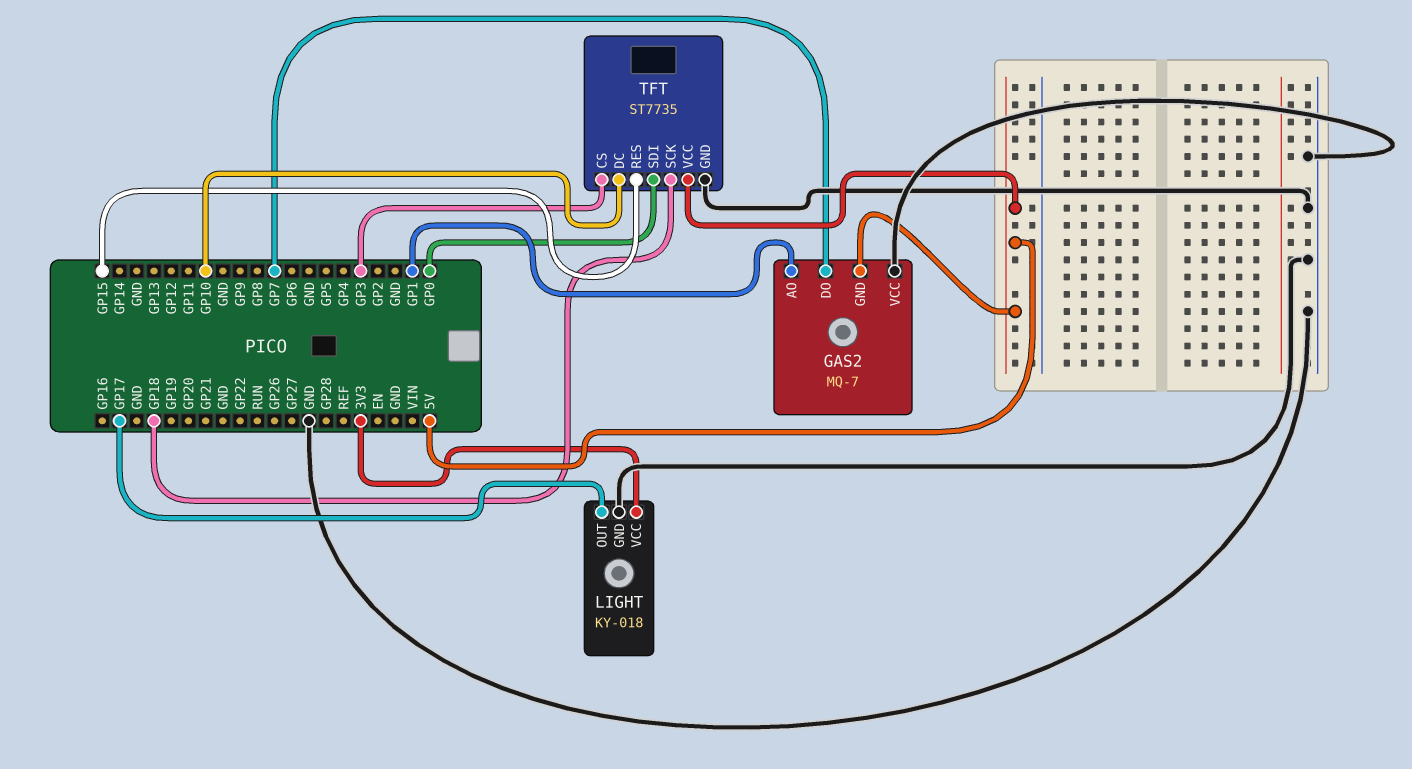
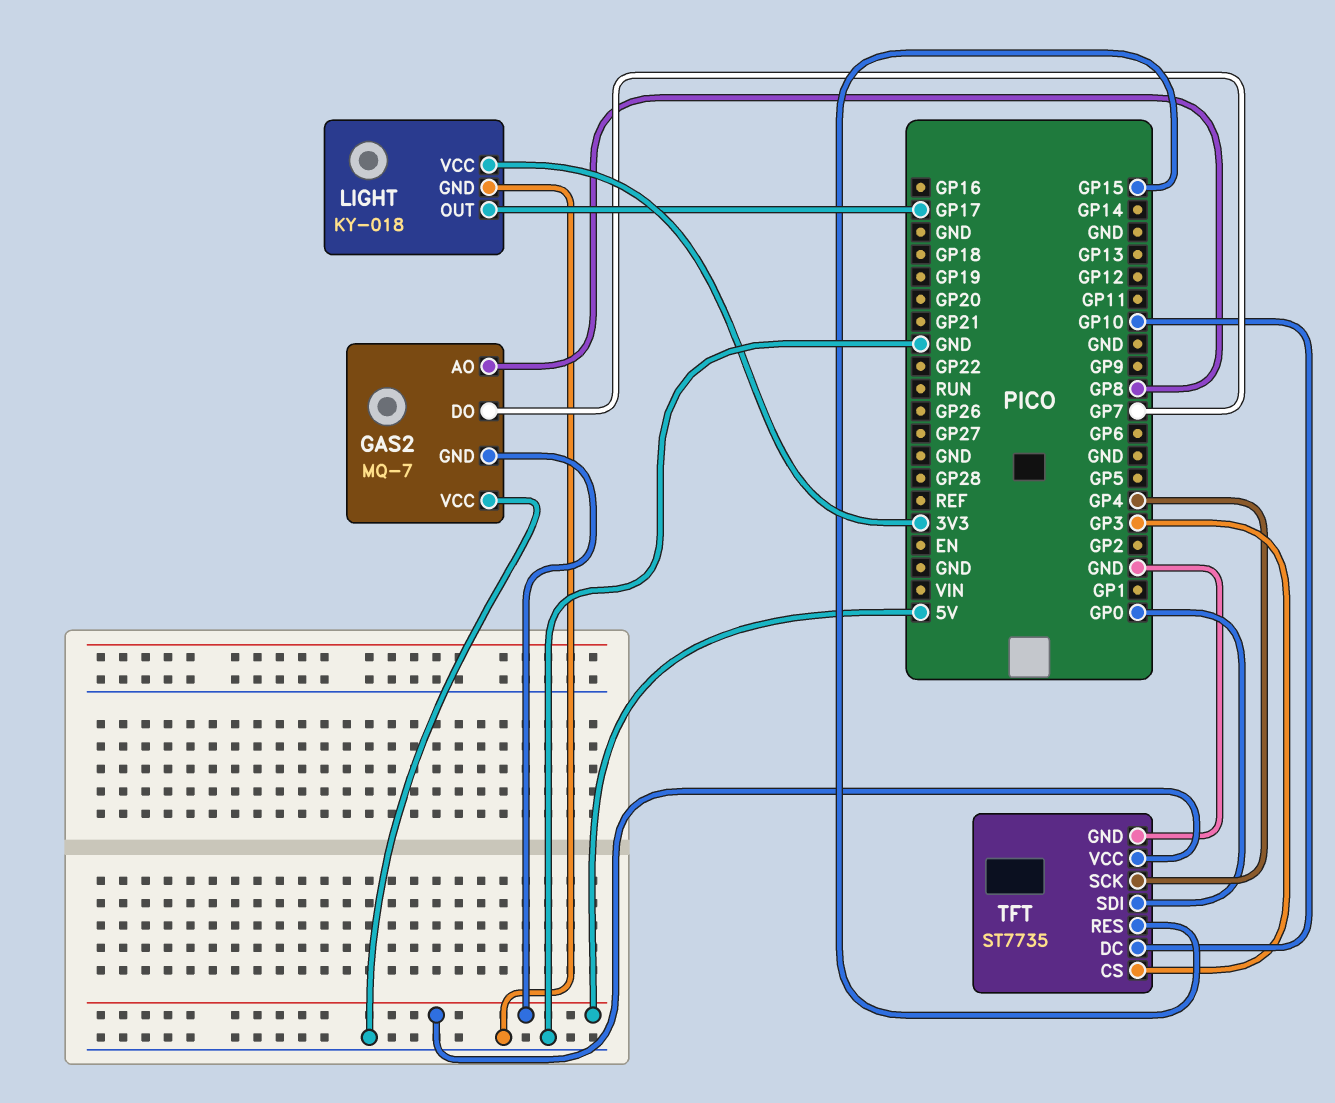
GAS2 pin AO: GP1 -> GP8
TFT pin SCK: GP18 -> GP4

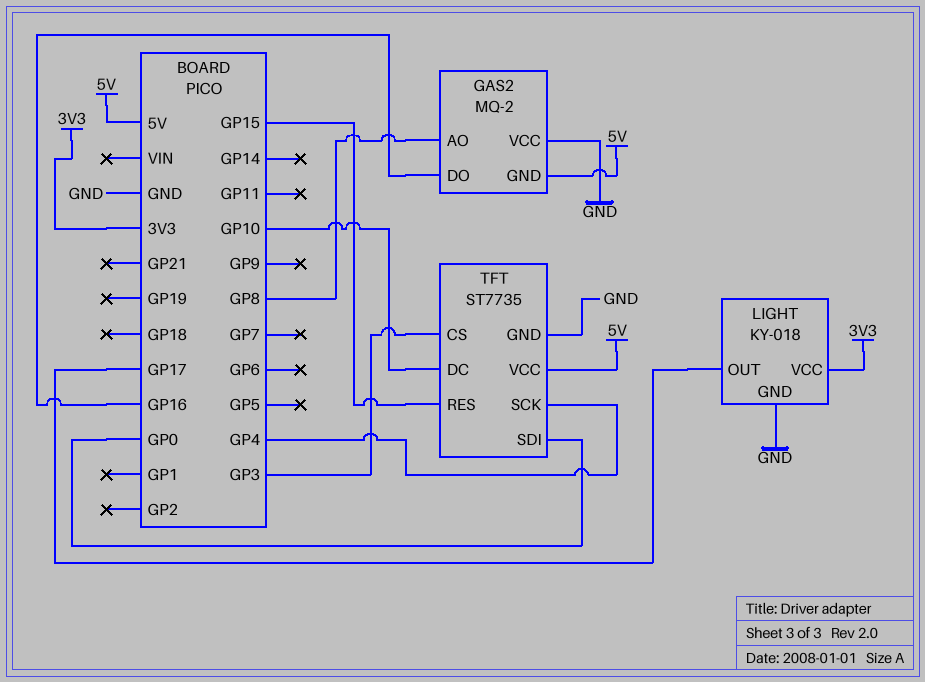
GAS2: MQ-7 -> MQ-2
GAS2 pin DO: GP7 -> GP16

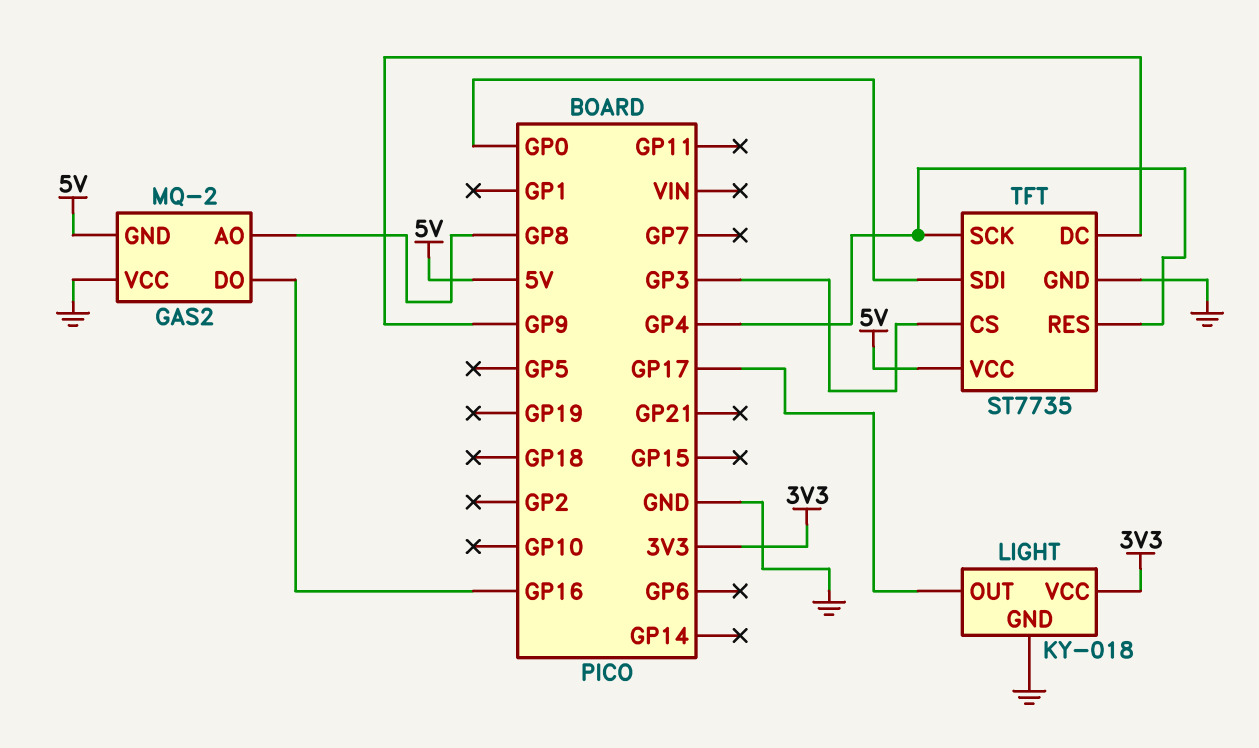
TFT pin DC: GP10 -> GP9
TFT pin RES: GP15 -> GP4

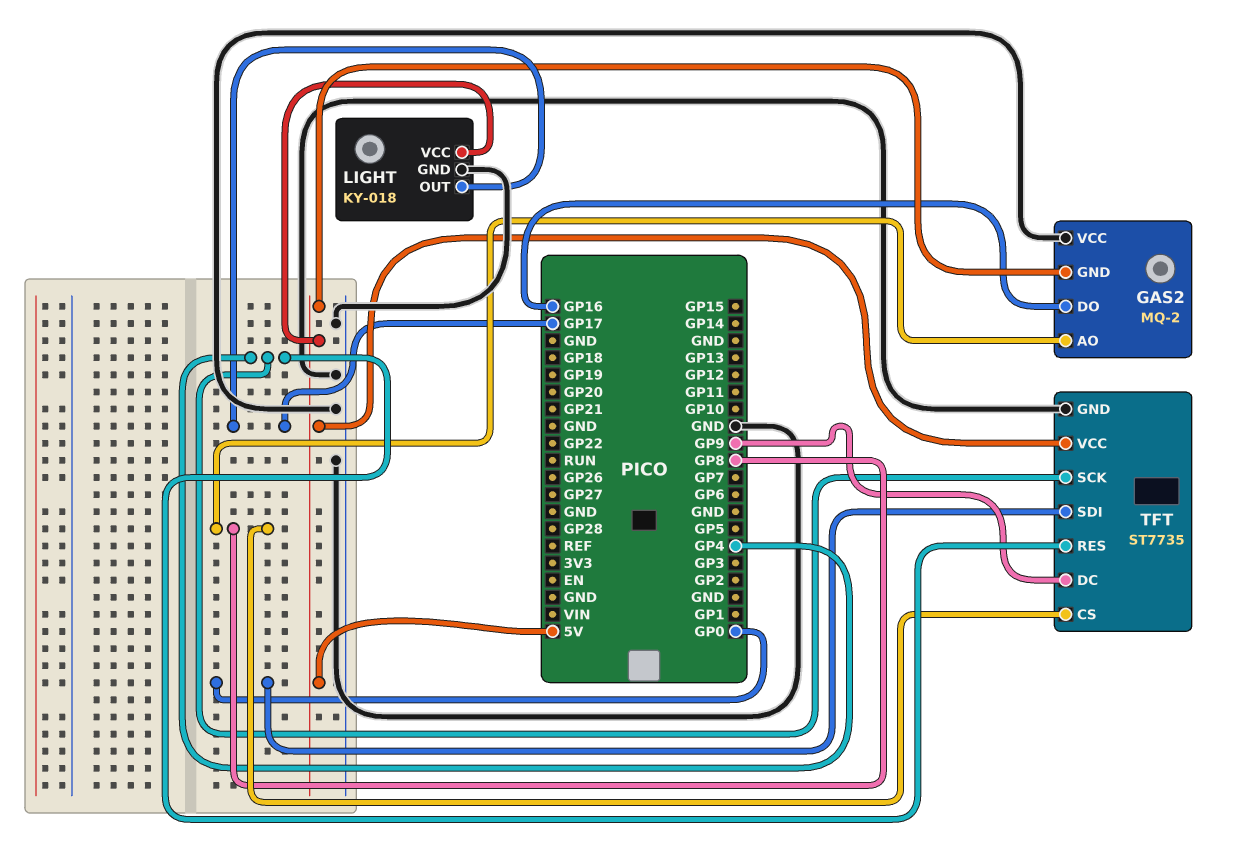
LIGHT pin VCC: 3V3 -> 5V
TFT pin CS: GP3 -> GP8

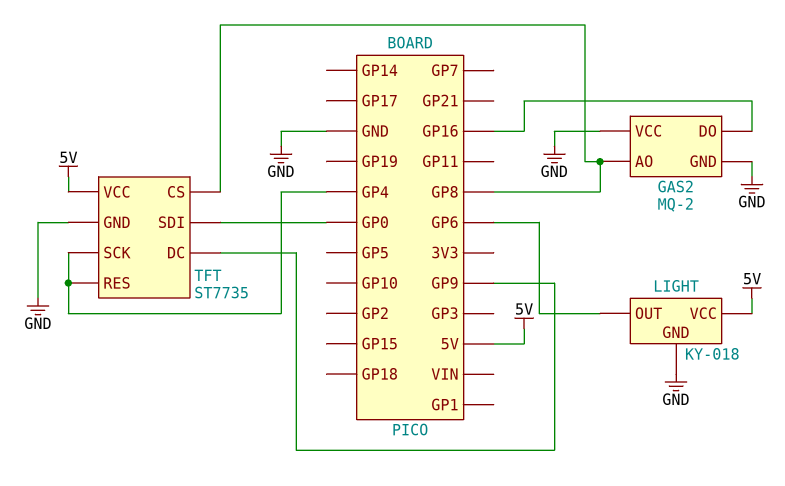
GAS2 pin GND: 5V -> GND
LIGHT pin OUT: GP17 -> GP6

